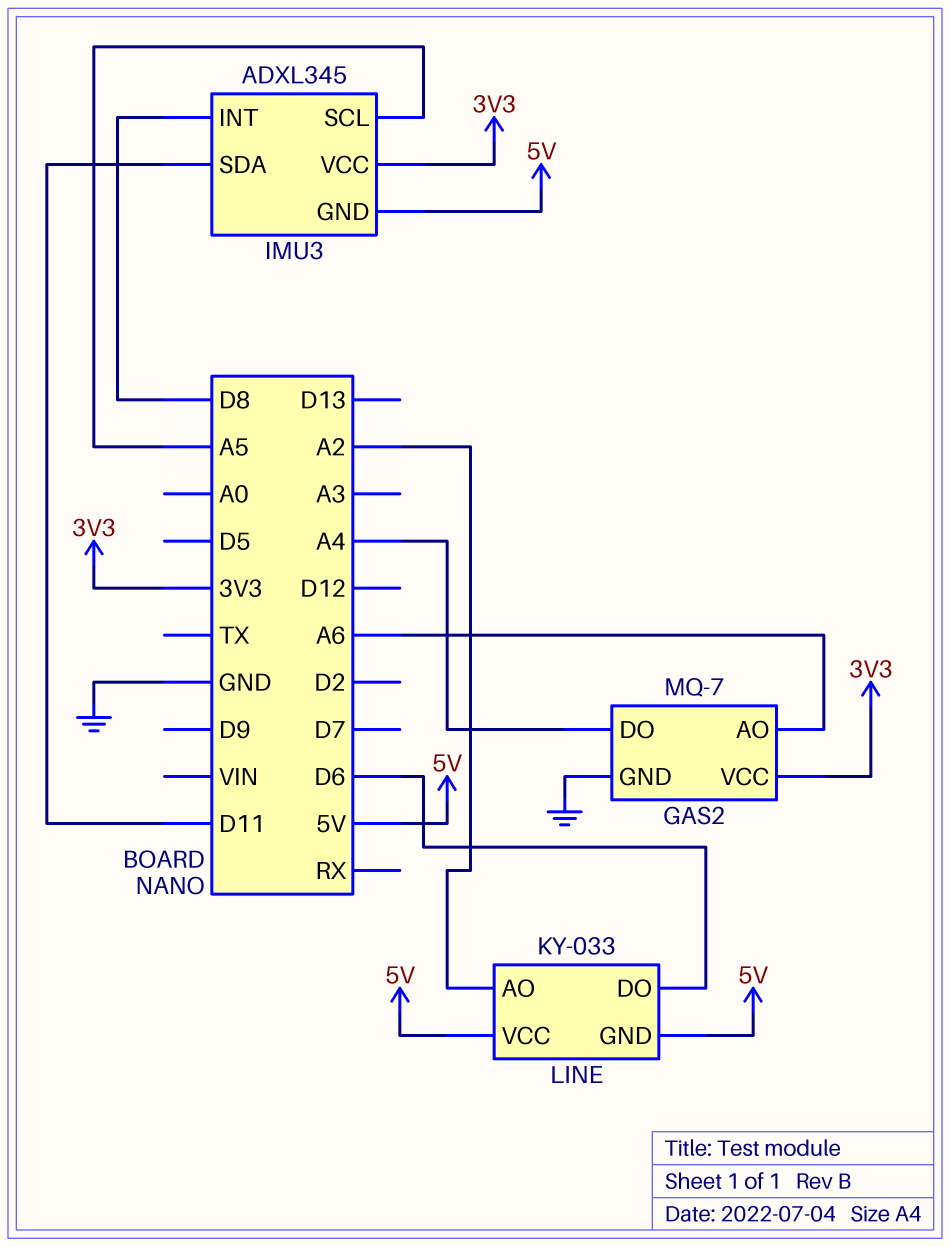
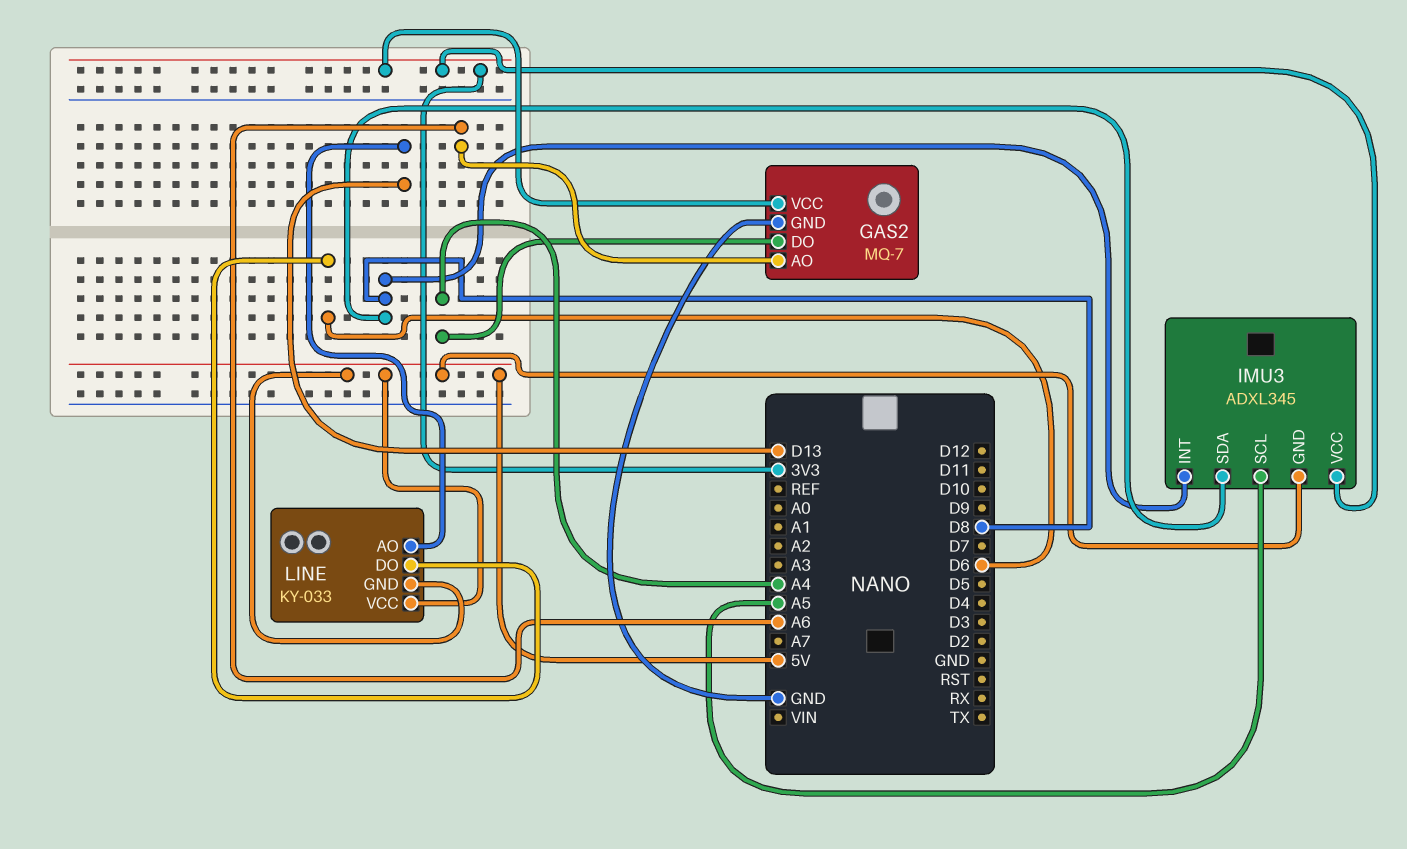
IMU3 pin SDA: D11 -> D8
LINE pin AO: A2 -> D13

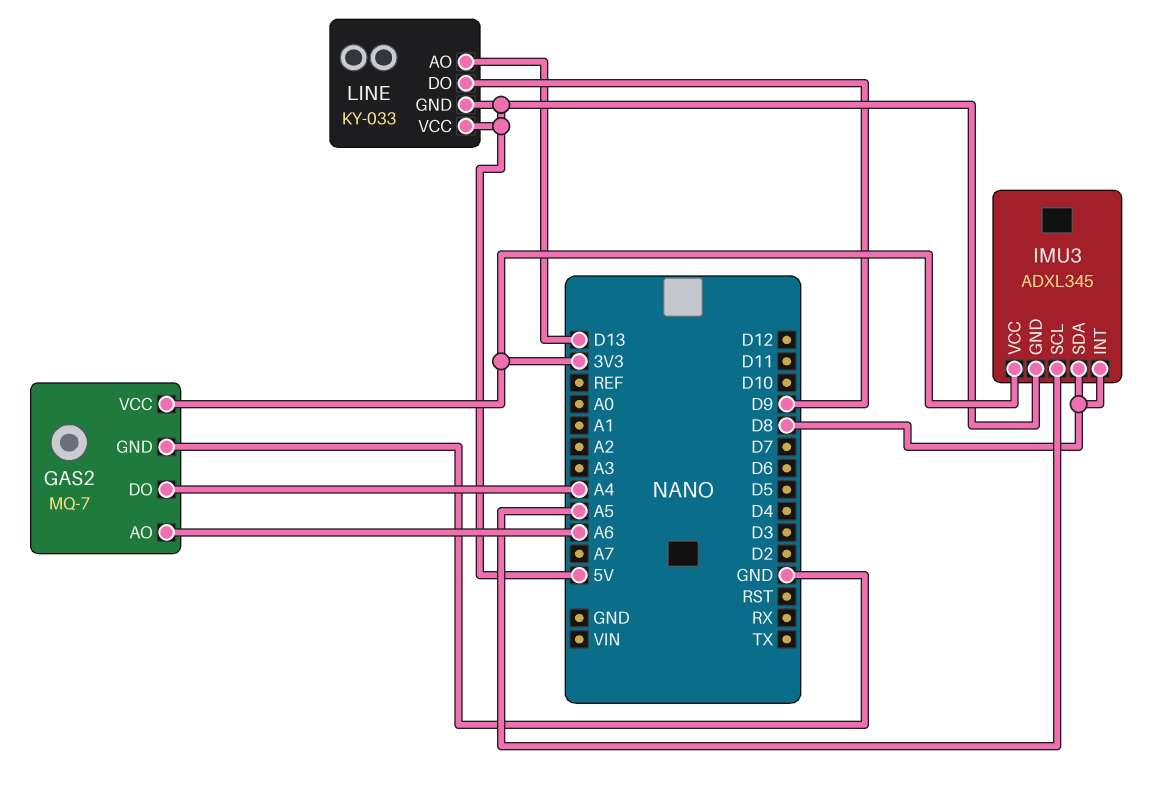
LINE pin DO: D6 -> D9

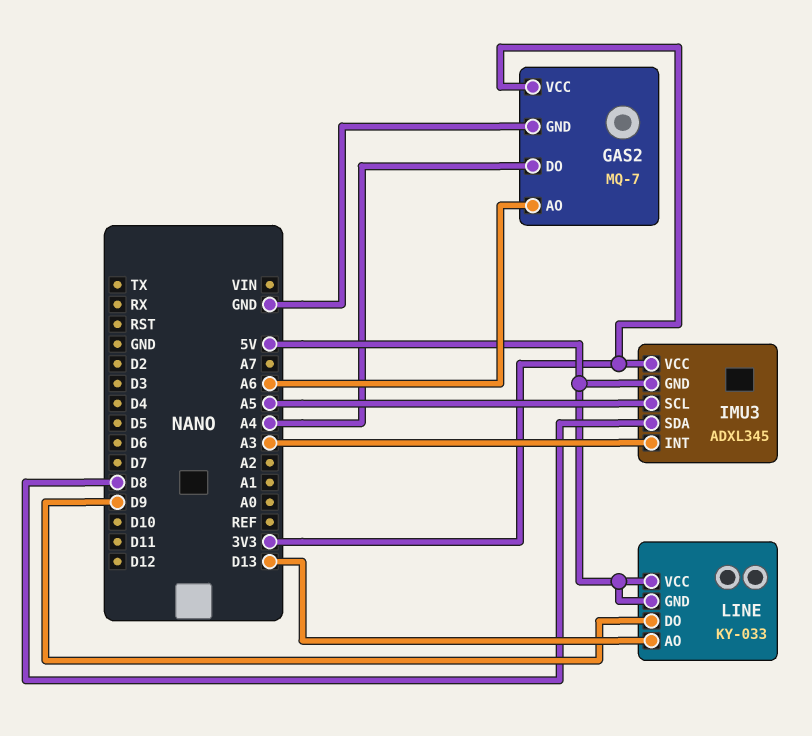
IMU3 pin INT: D8 -> A3

